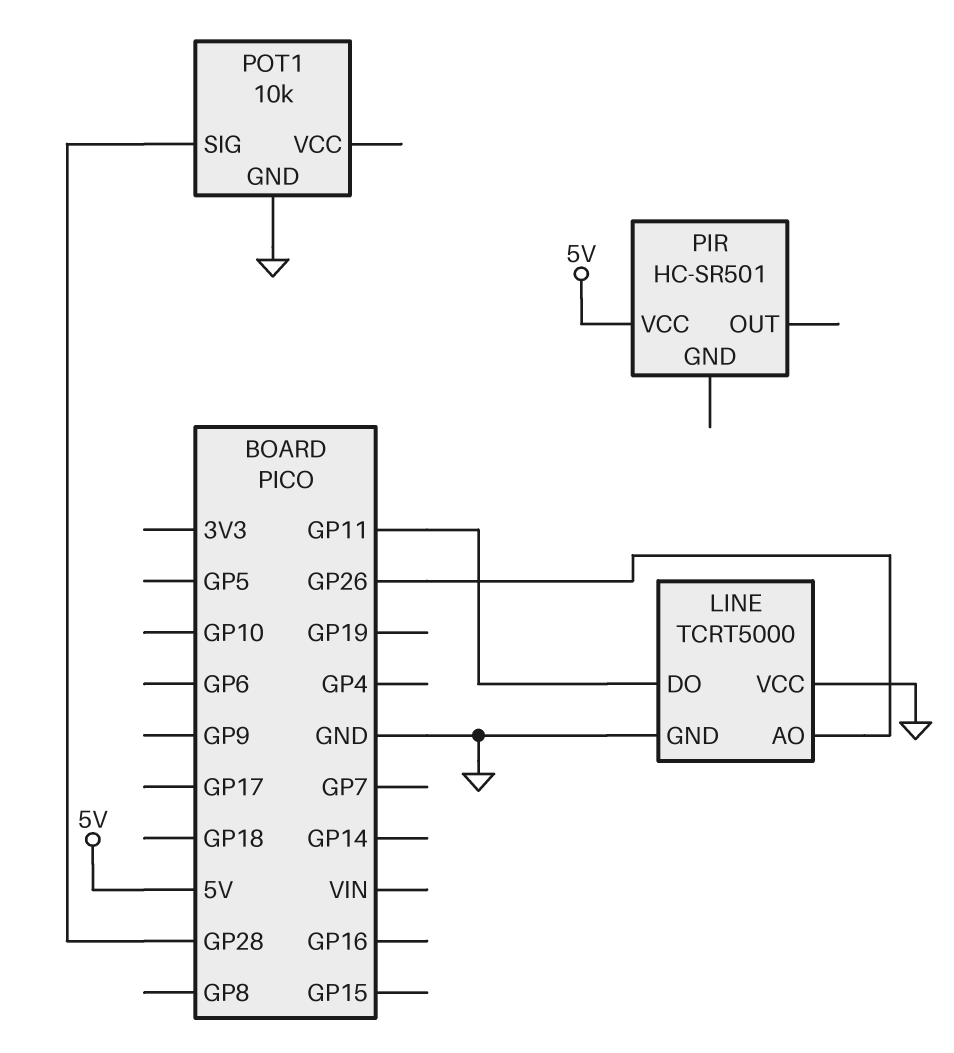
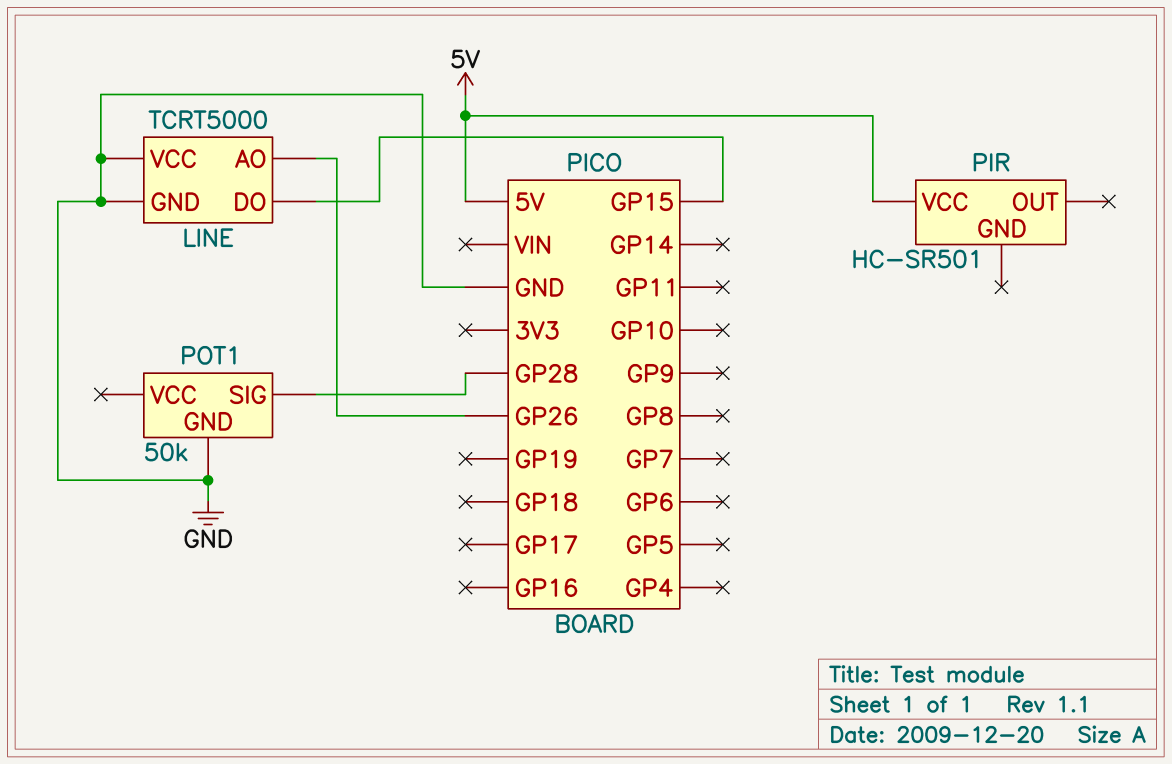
LINE pin DO: GP11 -> GP15
POT1: 10k -> 50k

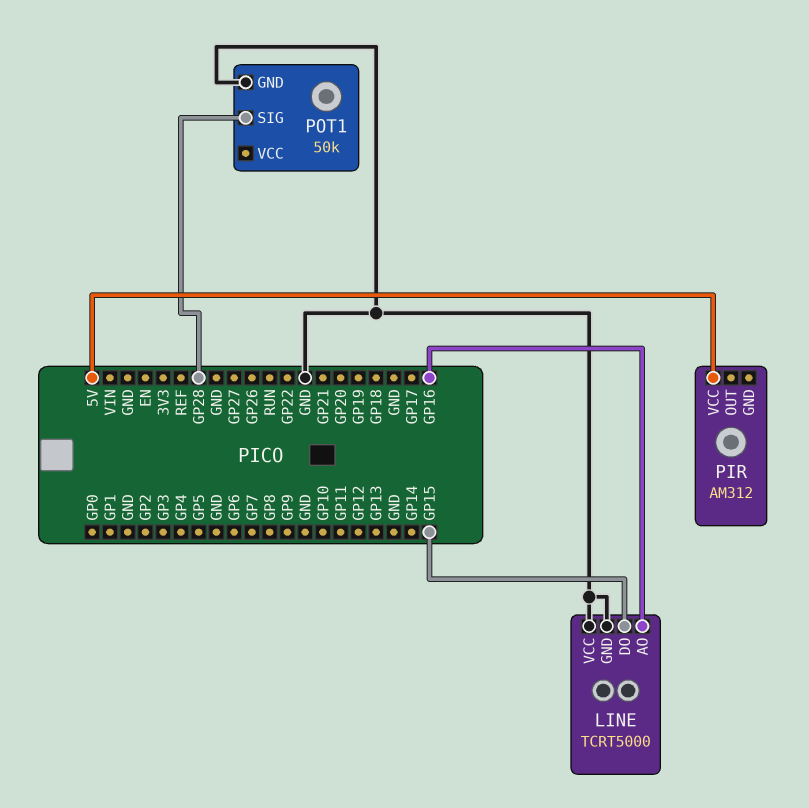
LINE pin AO: GP26 -> GP16
PIR: HC-SR501 -> AM312

